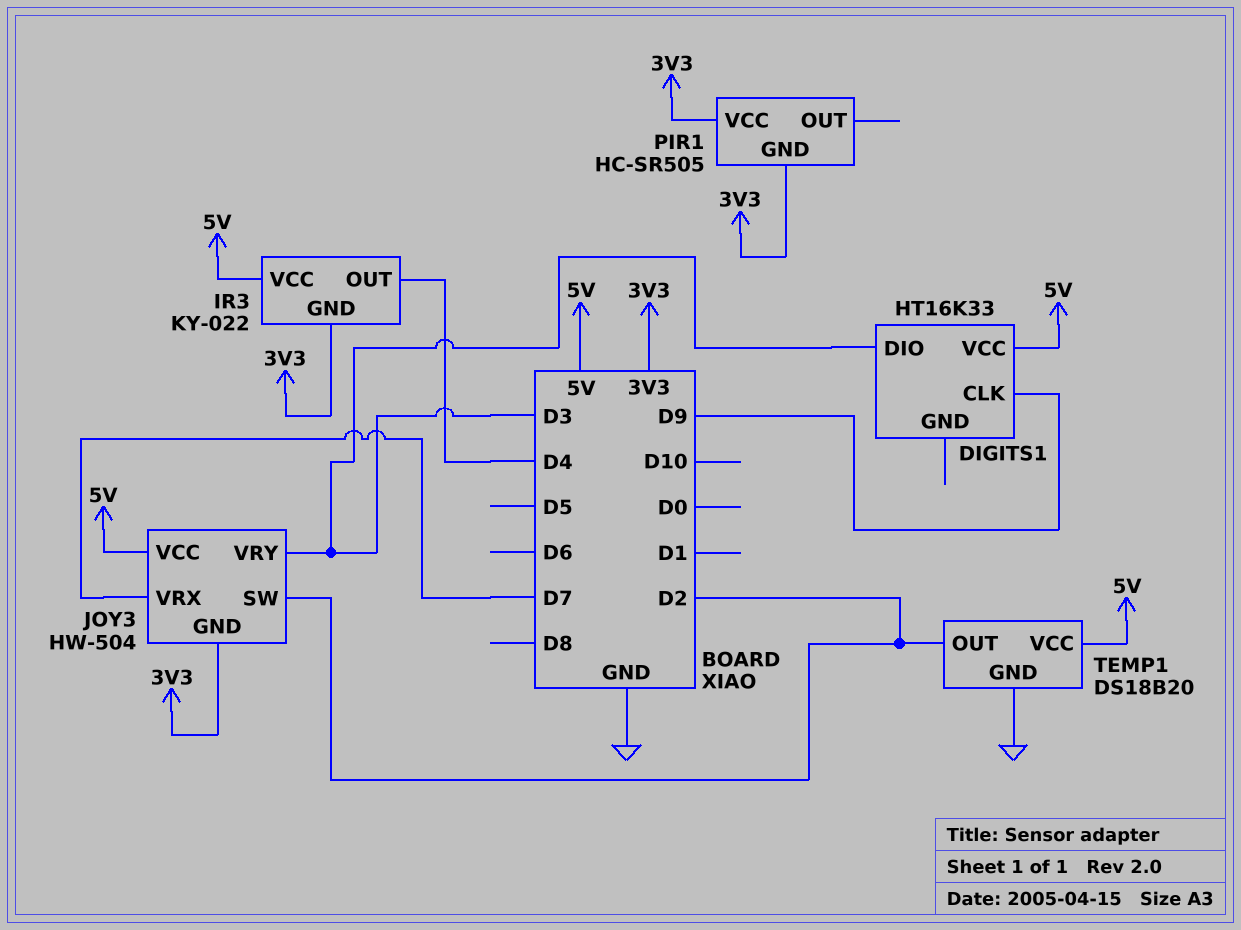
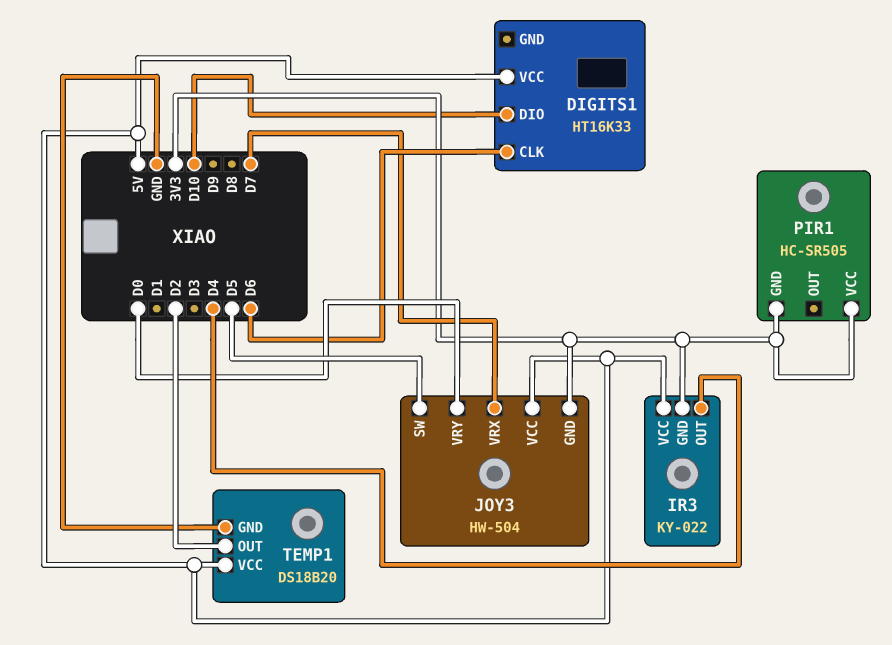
DIGITS1 pin CLK: D9 -> D6
DIGITS1 pin DIO: D3 -> D10
JOY3 pin SW: D2 -> D5
JOY3 pin VRY: D3 -> D0

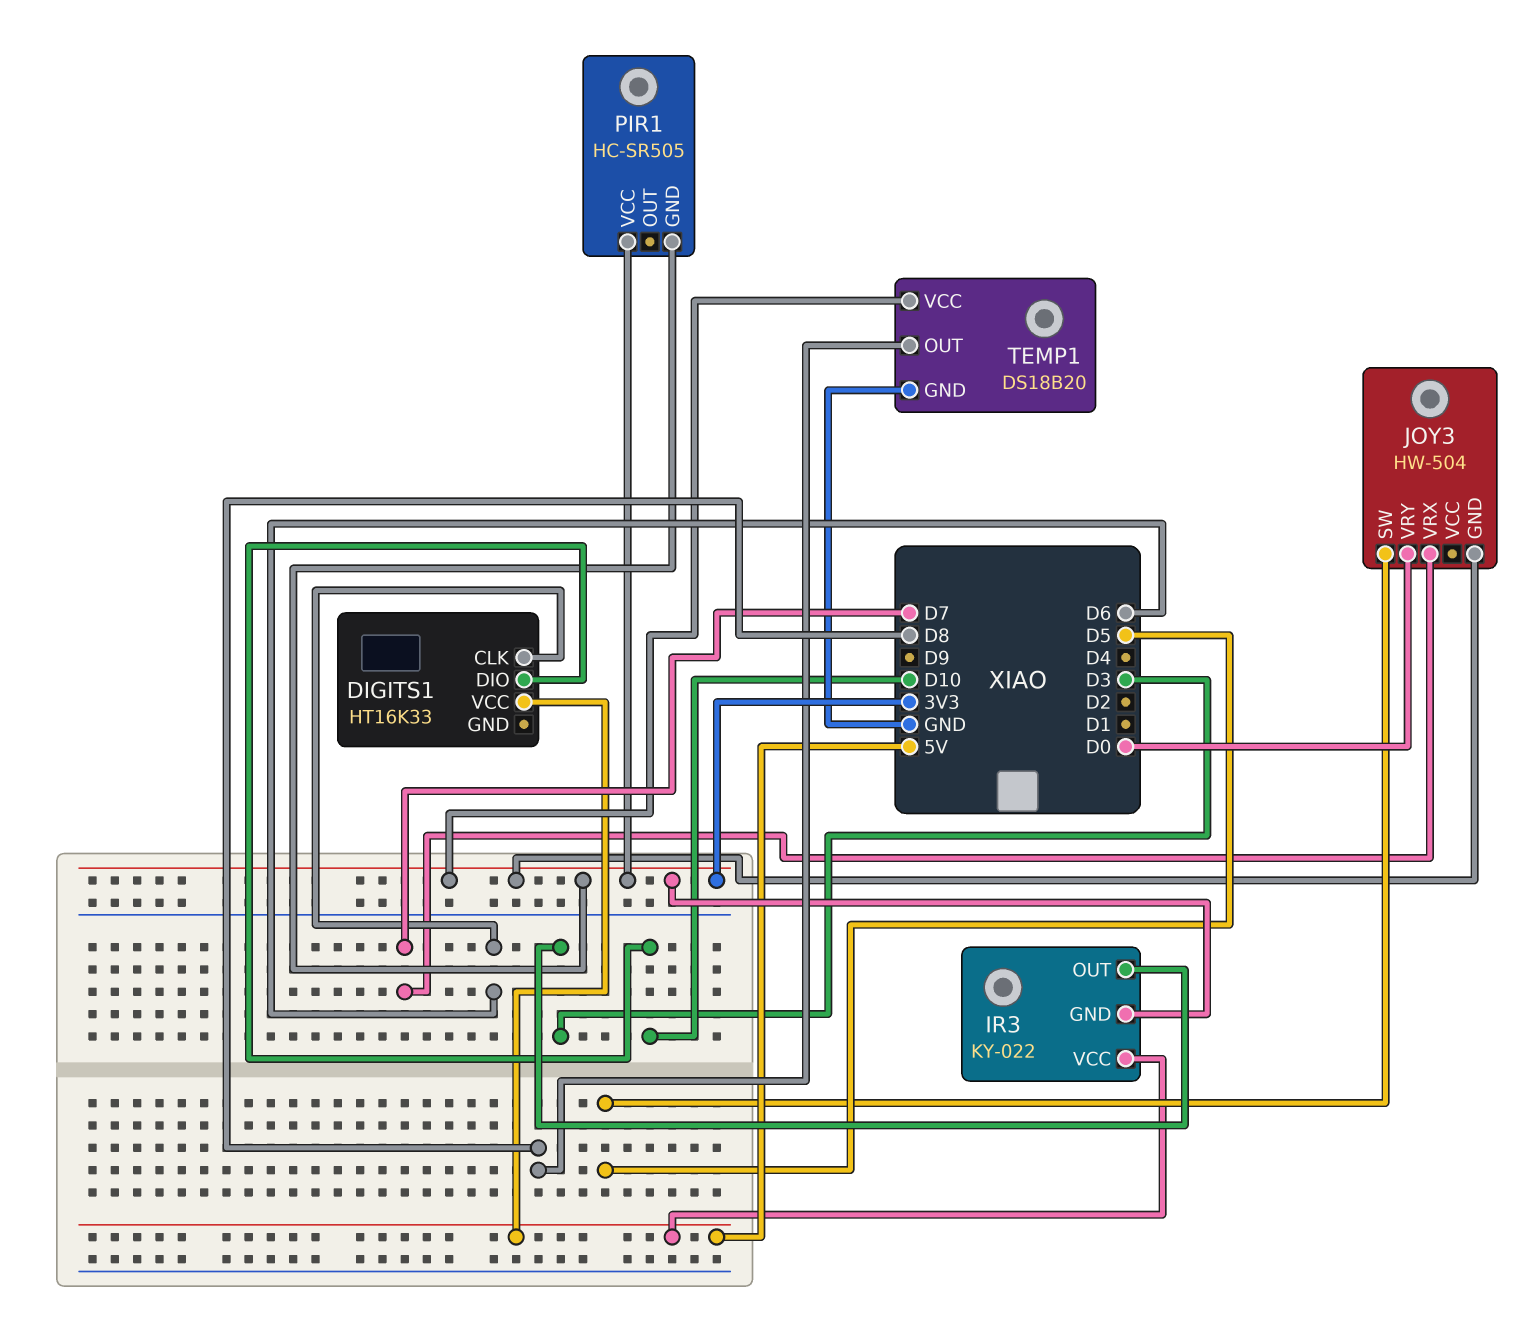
IR3 pin OUT: D4 -> D3
JOY3 pin VCC: 5V -> none
TEMP1 pin OUT: D2 -> D8
TEMP1 pin VCC: 5V -> 3V3

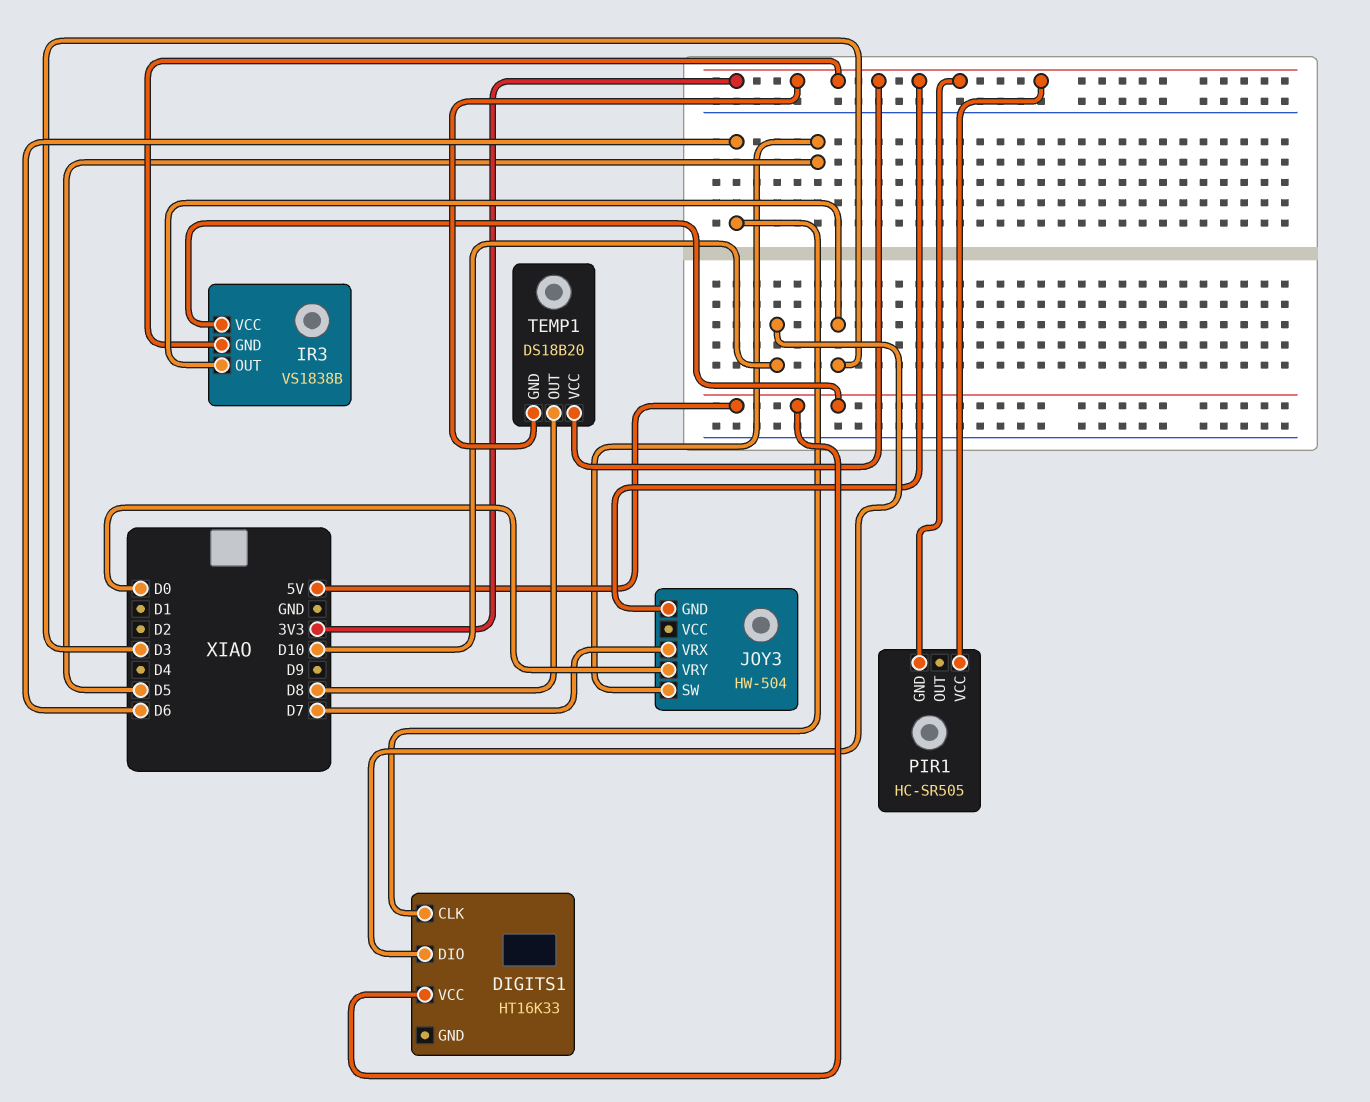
IR3: KY-022 -> VS1838B
TEMP1 pin GND: GND -> 3V3

